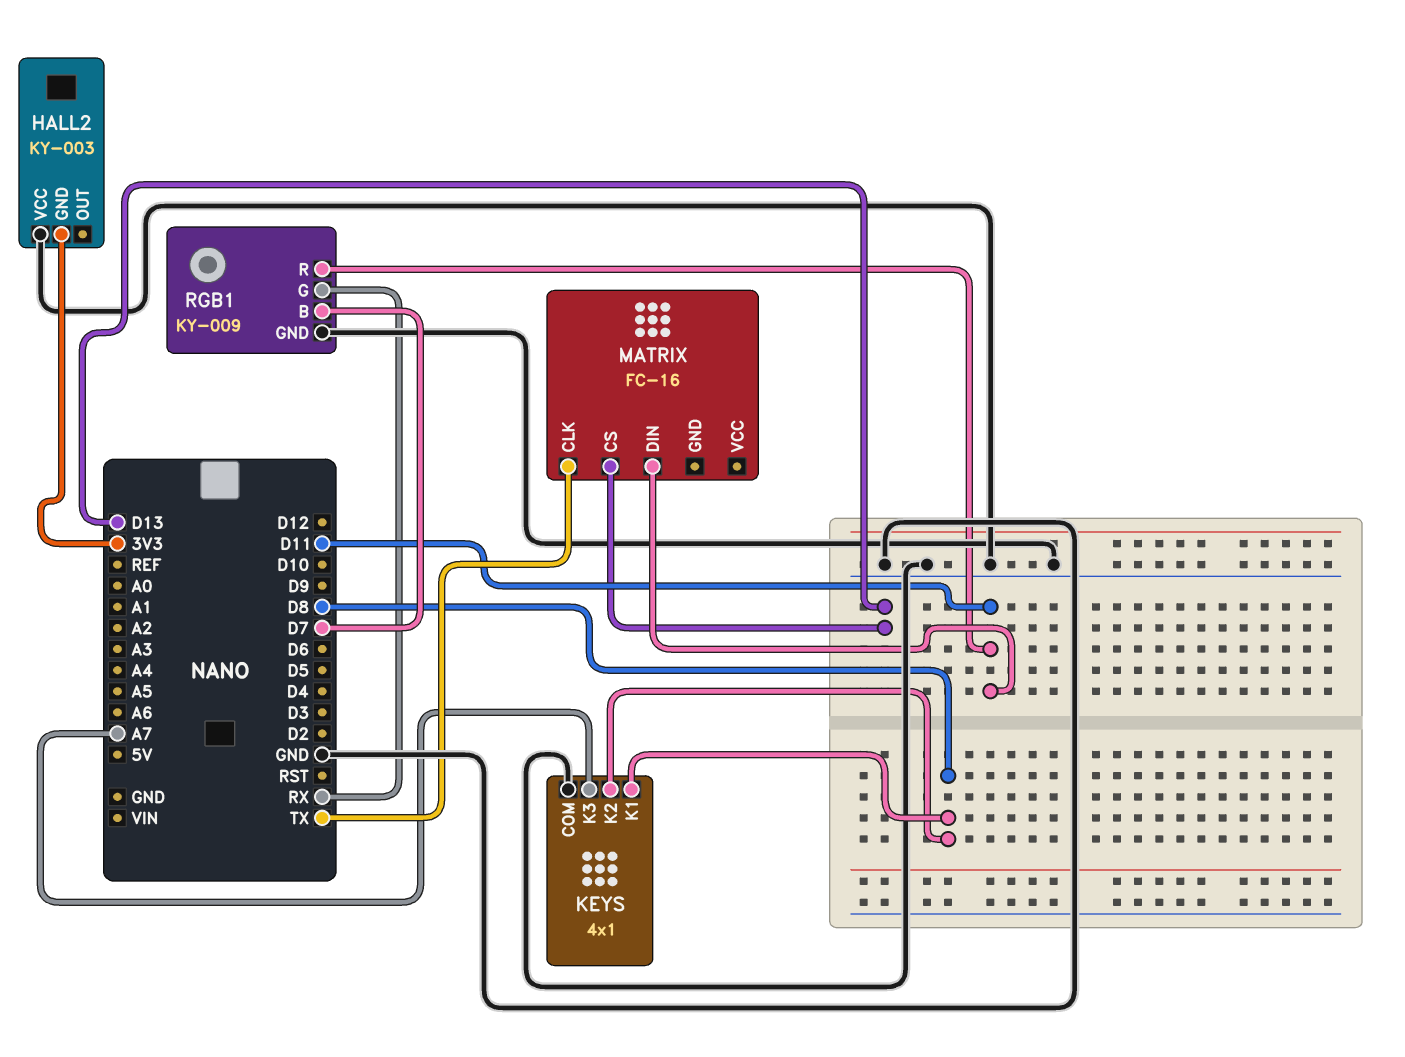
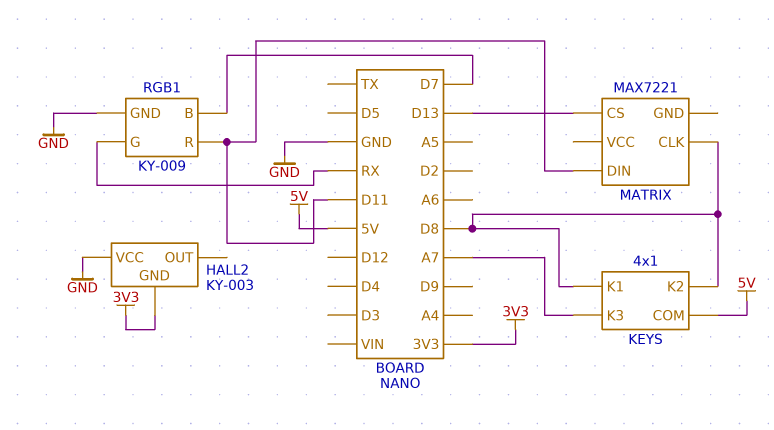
KEYS pin COM: GND -> 5V
MATRIX: FC-16 -> MAX7221
MATRIX pin CLK: TX -> D8

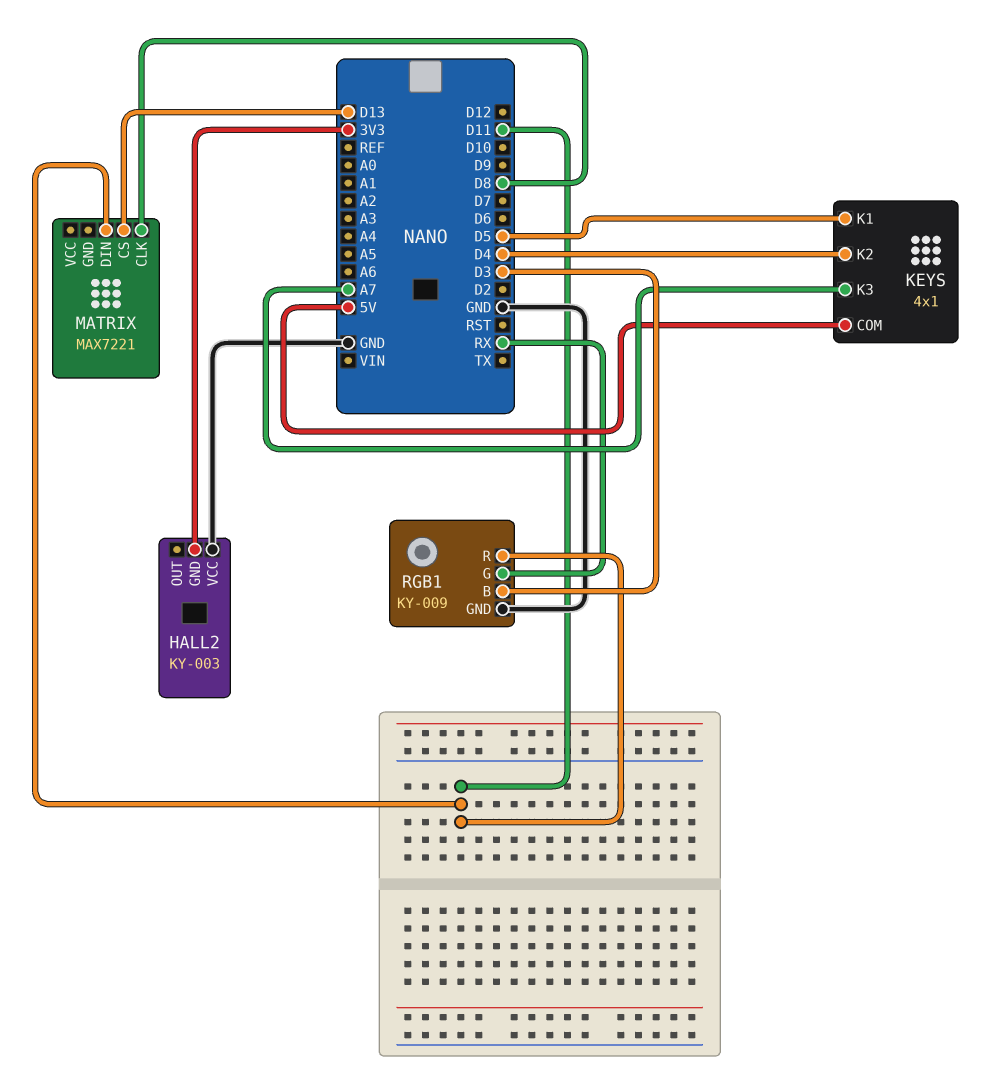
KEYS pin K1: D8 -> D5
KEYS pin K2: D8 -> D4
RGB1 pin B: D7 -> D3

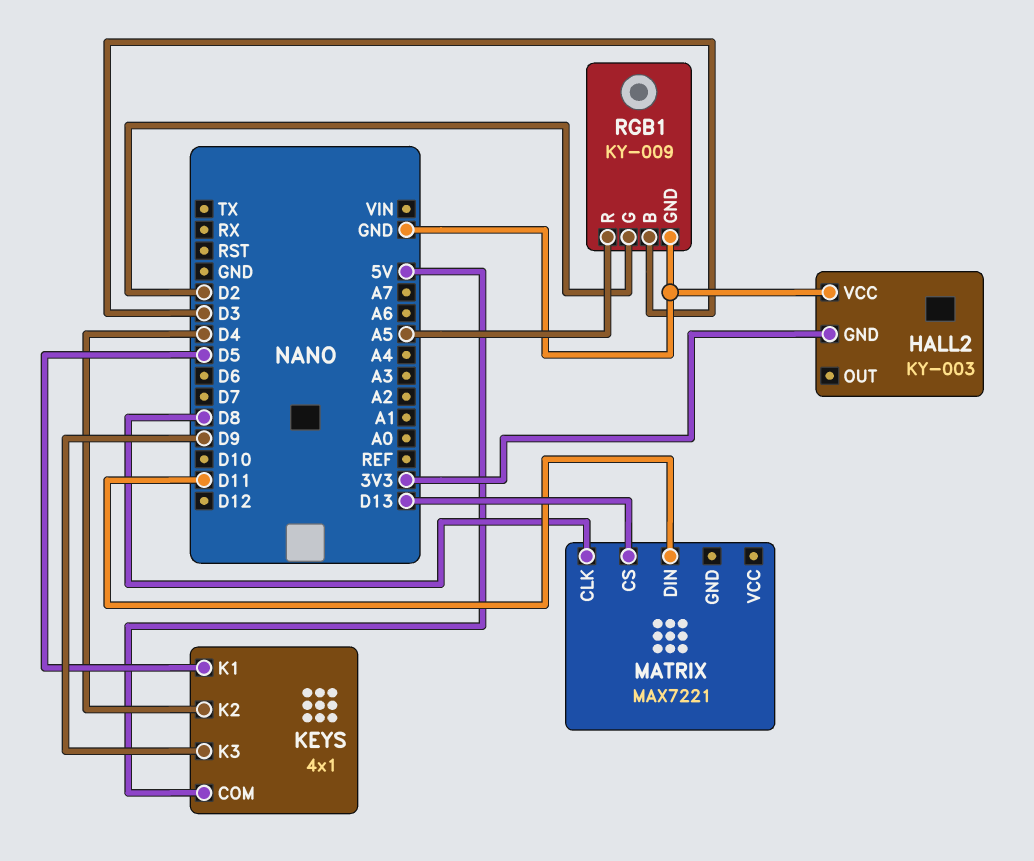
KEYS pin K3: A7 -> D9
RGB1 pin G: RX -> D2
RGB1 pin R: D11 -> A5

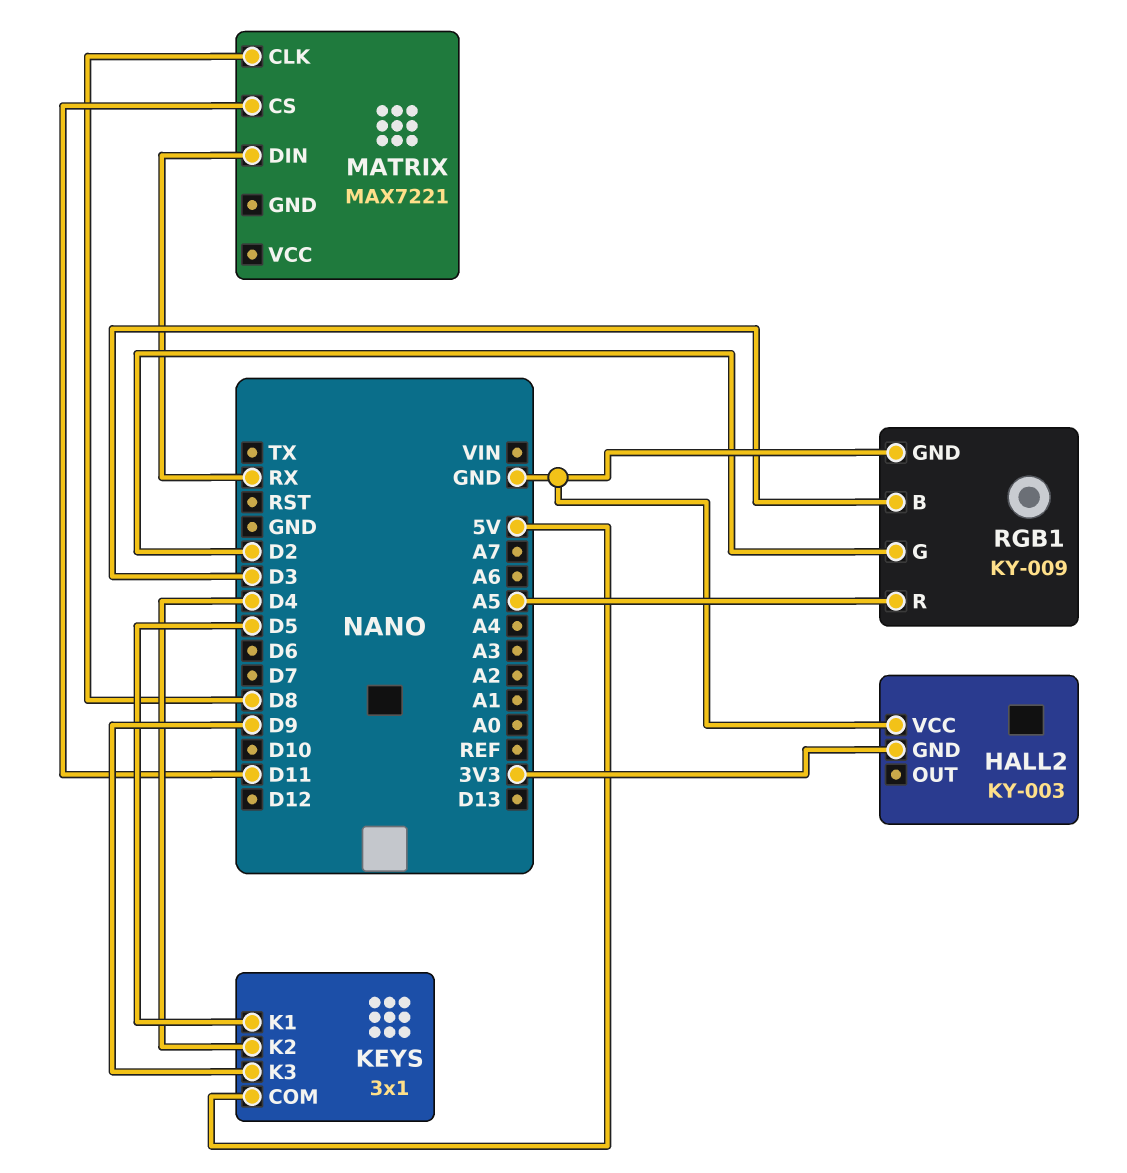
KEYS: 4x1 -> 3x1
MATRIX pin CS: D13 -> D11
MATRIX pin DIN: D11 -> RX

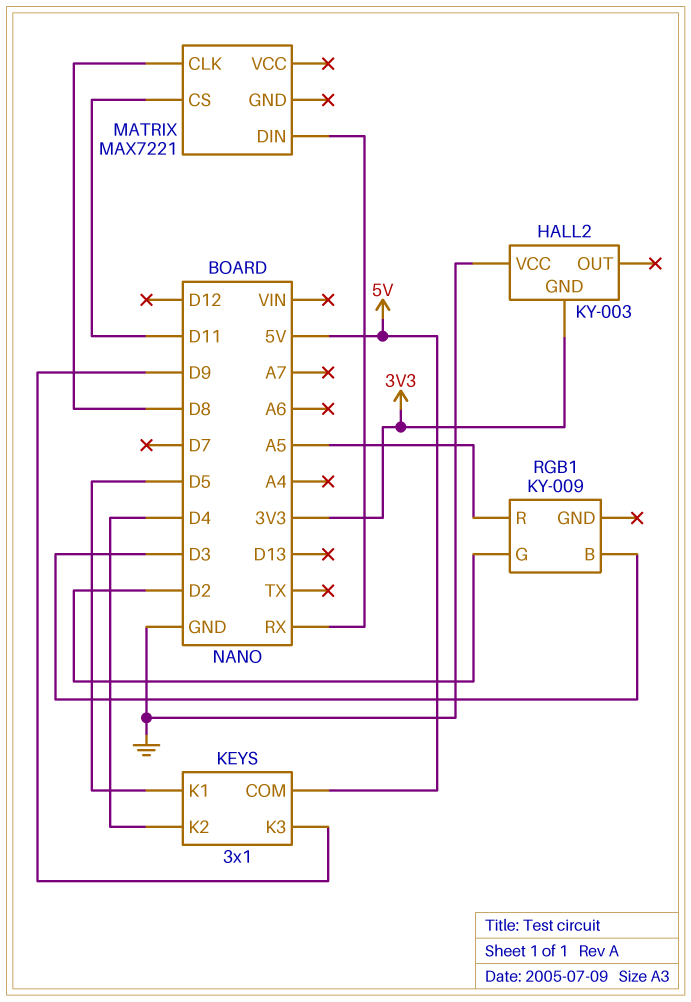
RGB1 pin GND: GND -> none

